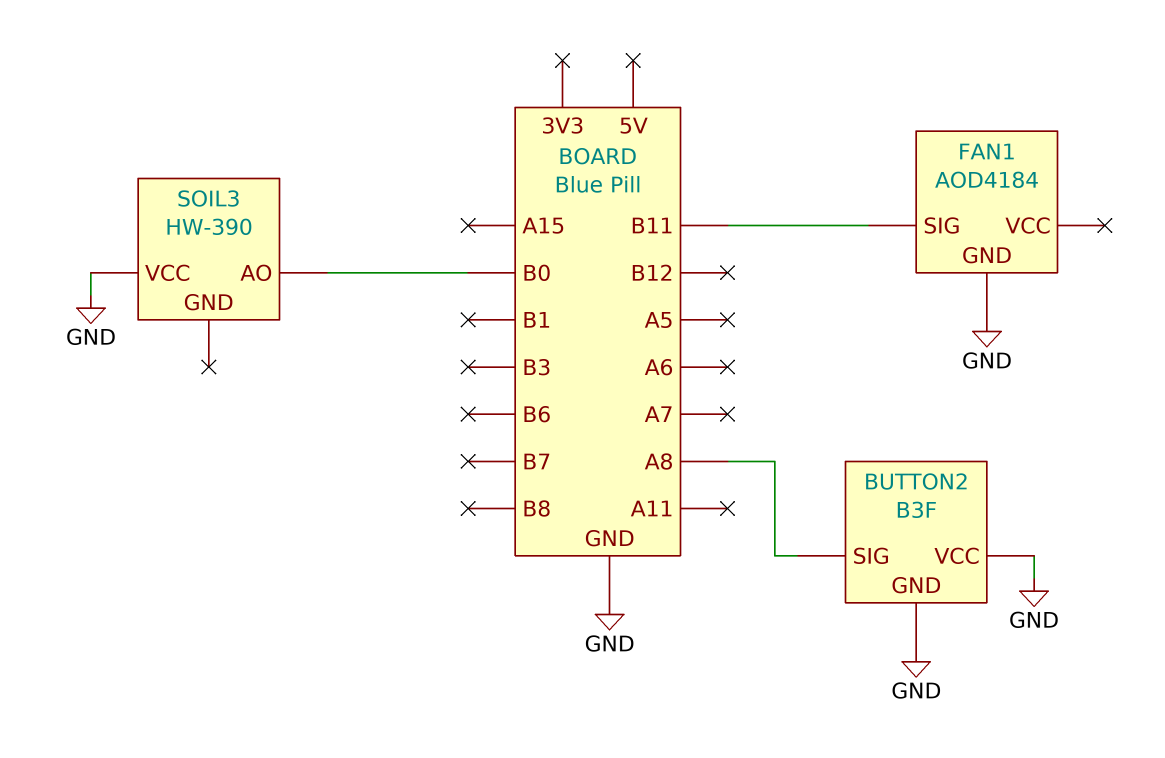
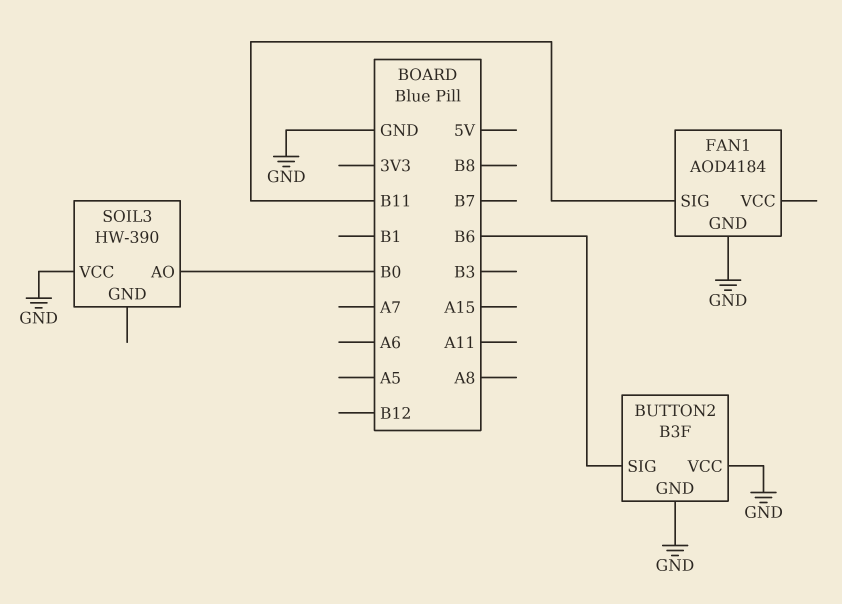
BUTTON2 pin SIG: A8 -> B6

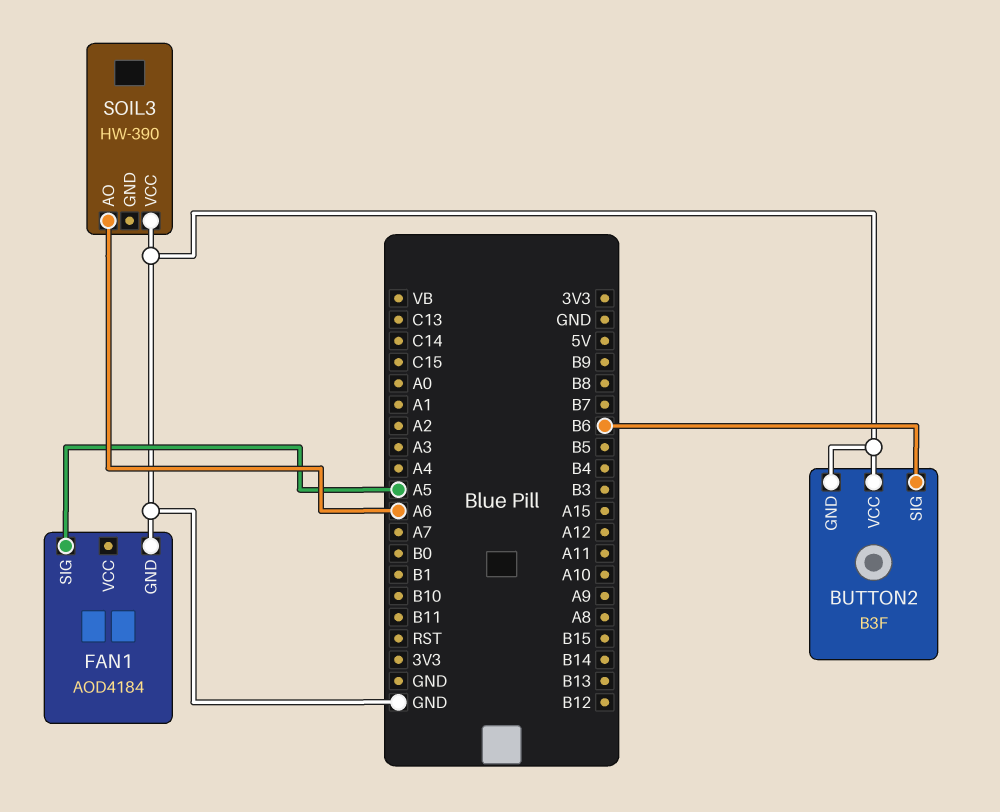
FAN1 pin SIG: B11 -> A5
SOIL3 pin AO: B0 -> A6

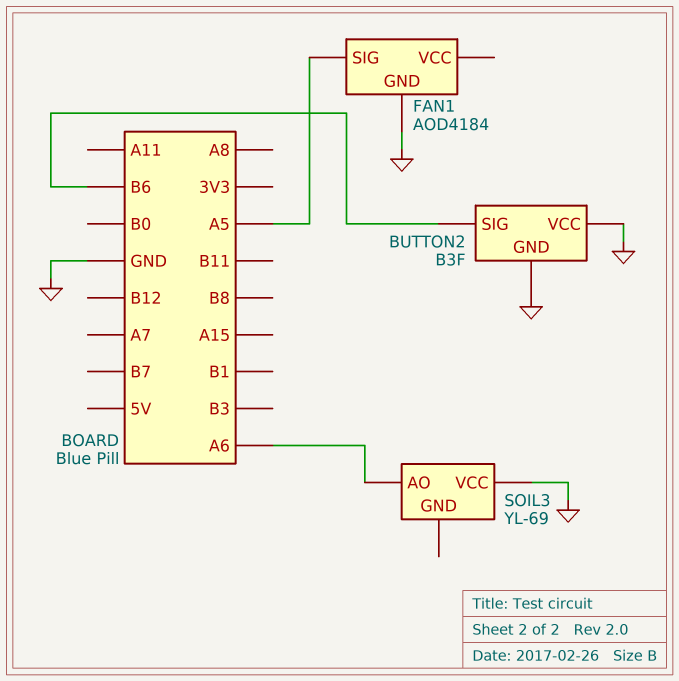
SOIL3: HW-390 -> YL-69

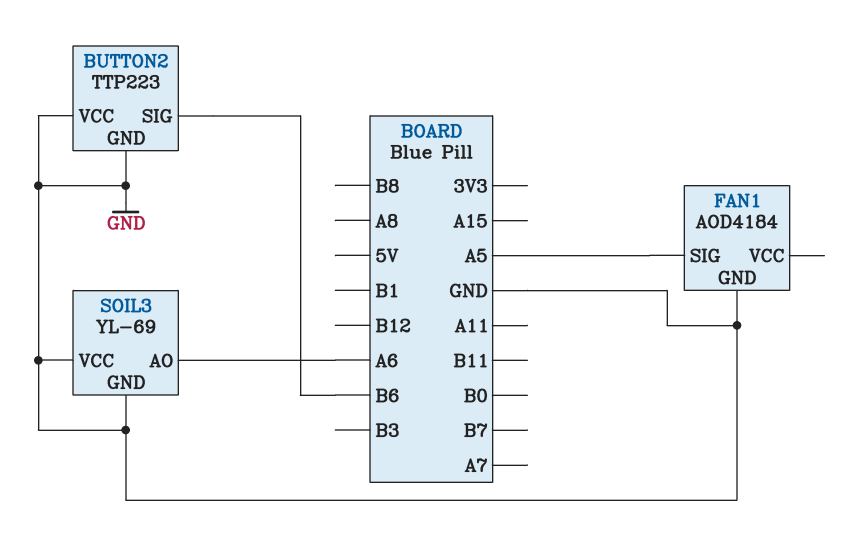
BUTTON2: B3F -> TTP223
SOIL3 pin GND: none -> GND

